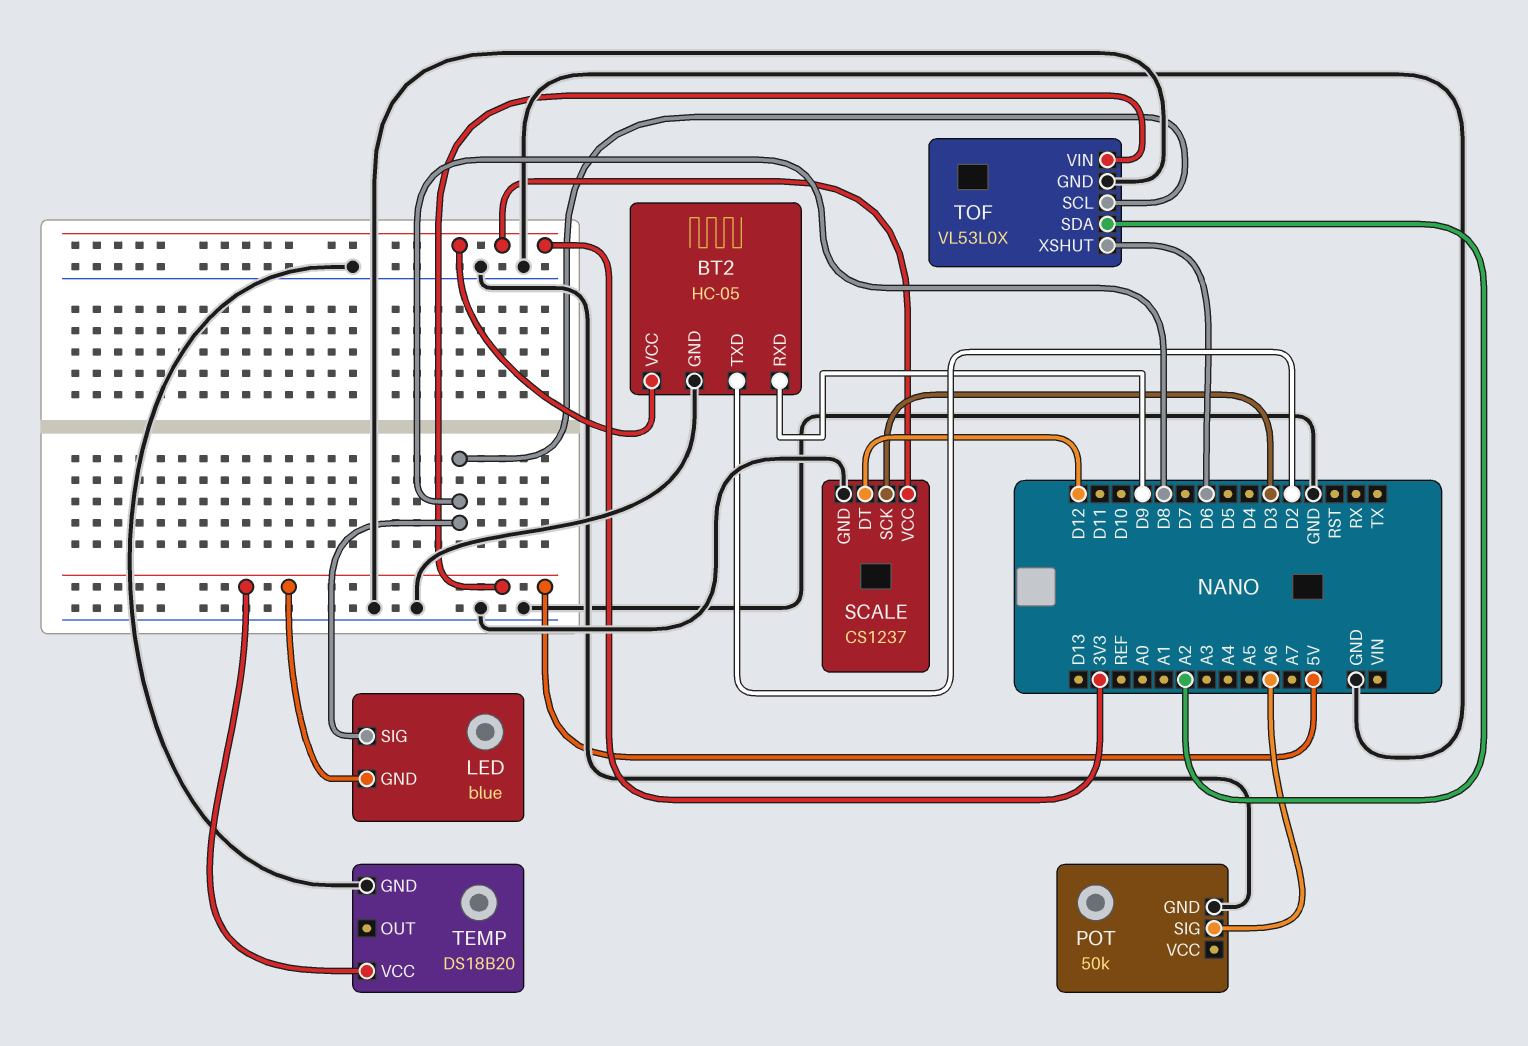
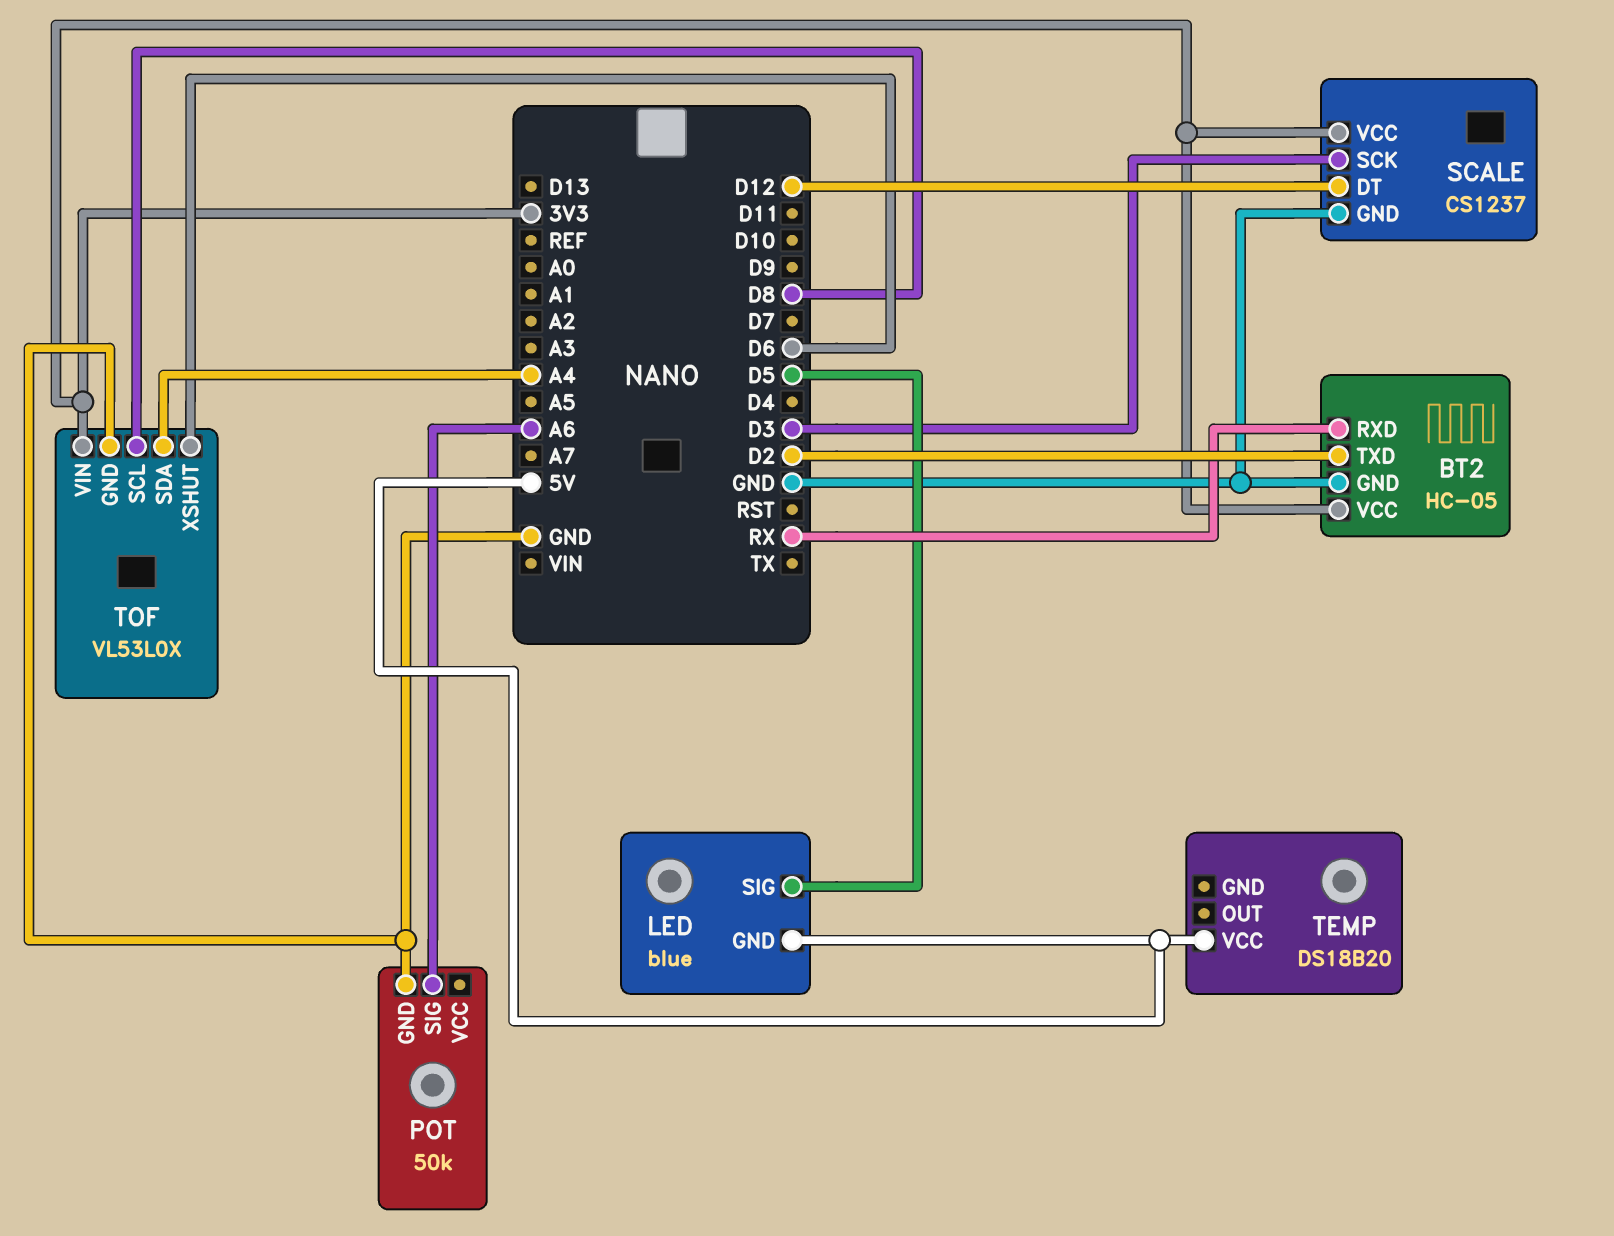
BT2 pin RXD: D9 -> RX
LED pin SIG: D8 -> D5
TEMP pin GND: GND -> none
TOF pin SDA: A2 -> A4
TOF pin VIN: 5V -> 3V3

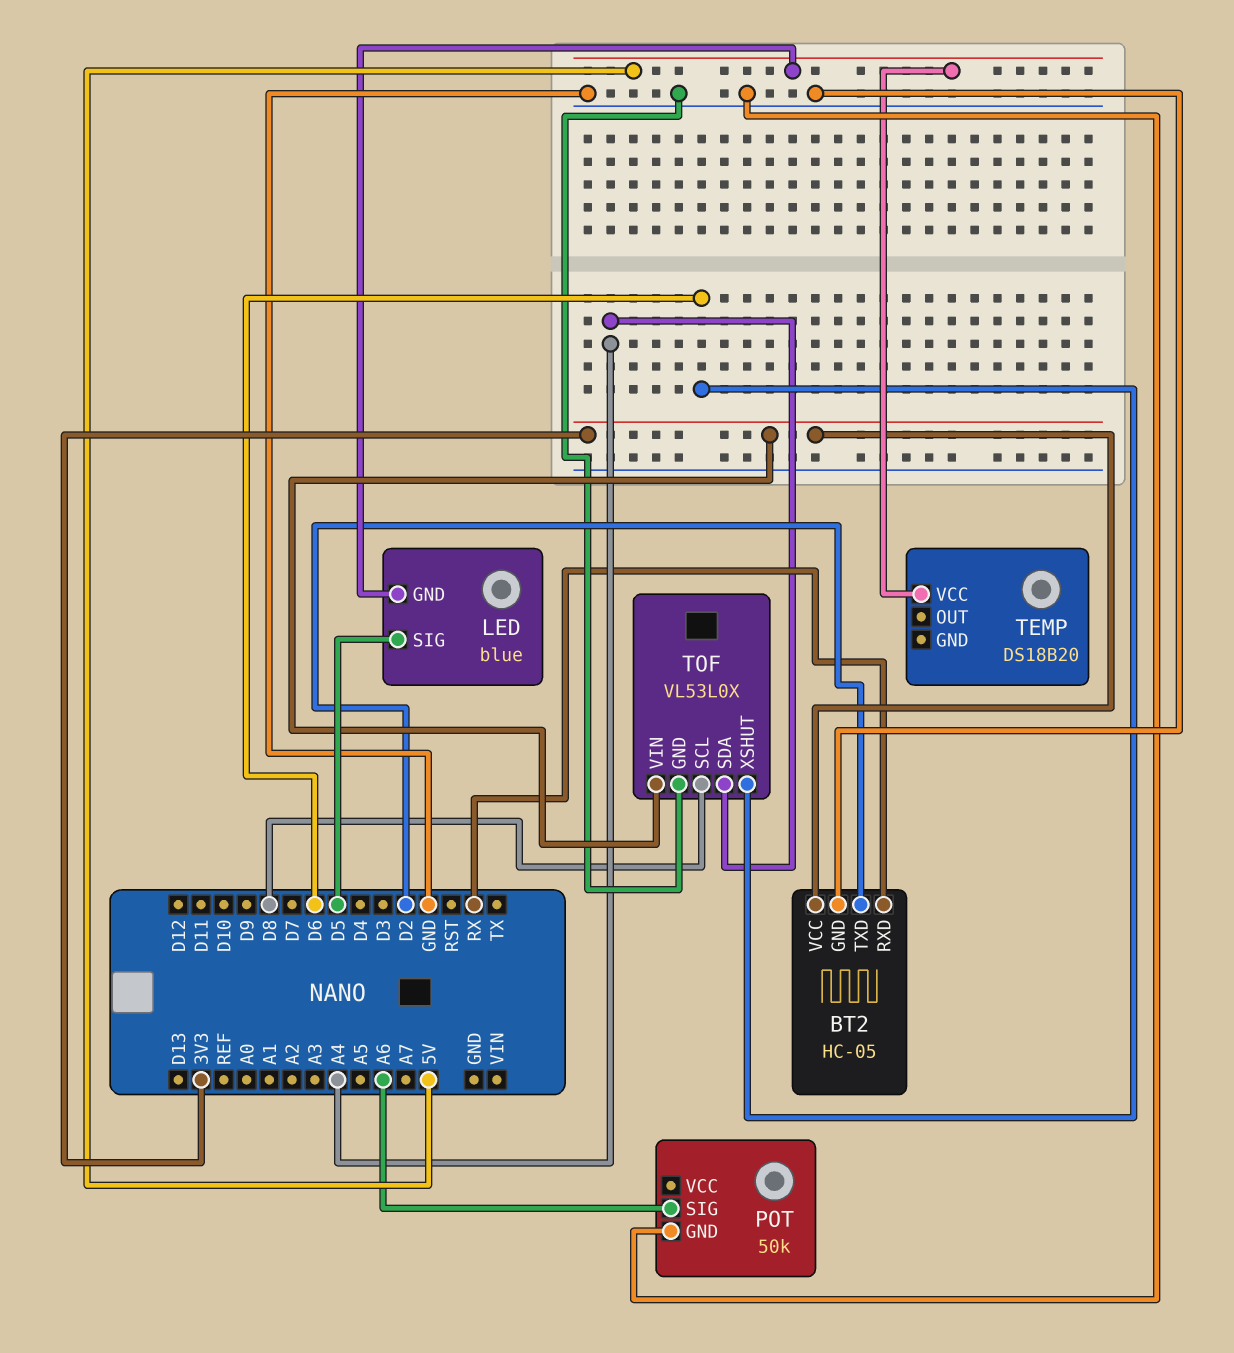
SCALE: CS1237 -> none
SCALE pin DT: D12 -> none
SCALE pin GND: GND -> none
SCALE pin SCK: D3 -> none
SCALE pin VCC: 3V3 -> none

